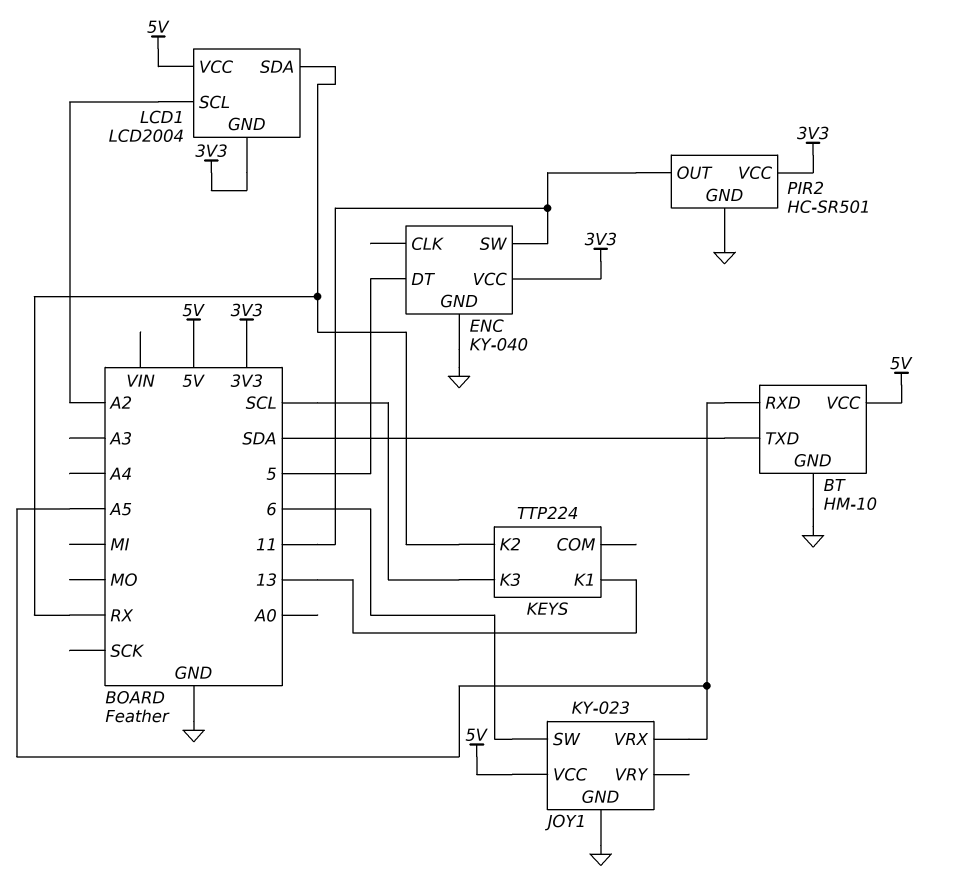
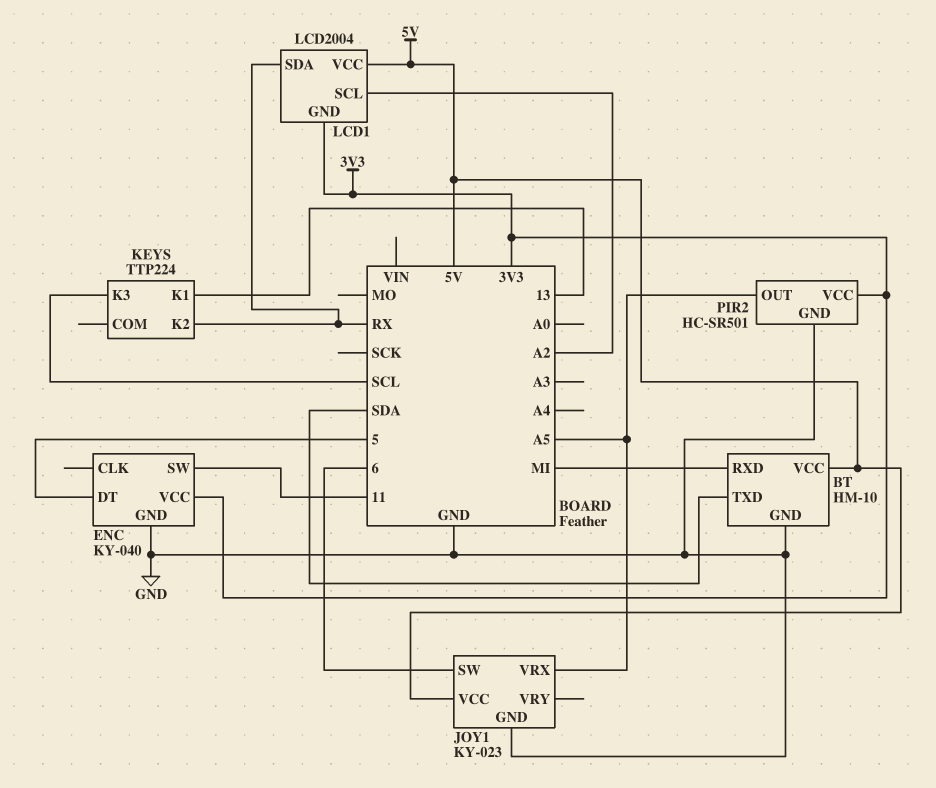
BT pin RXD: A5 -> MI
PIR2 pin OUT: 11 -> A5

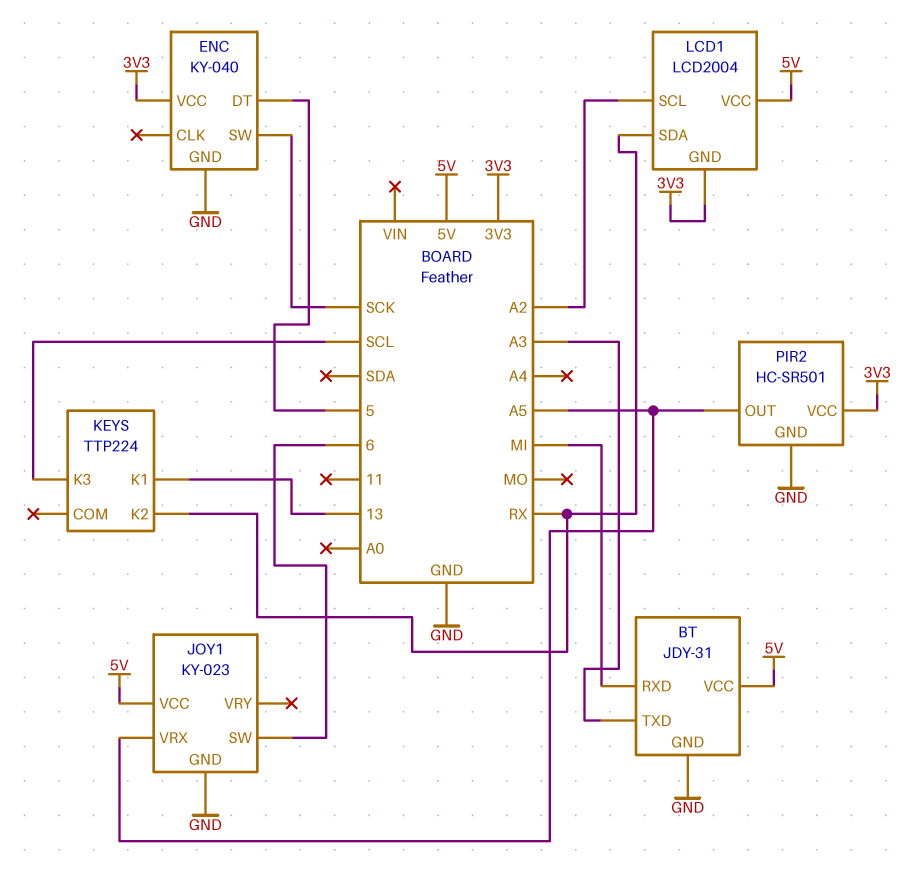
BT: HM-10 -> JDY-31
BT pin TXD: SDA -> A3
ENC pin SW: 11 -> SCK

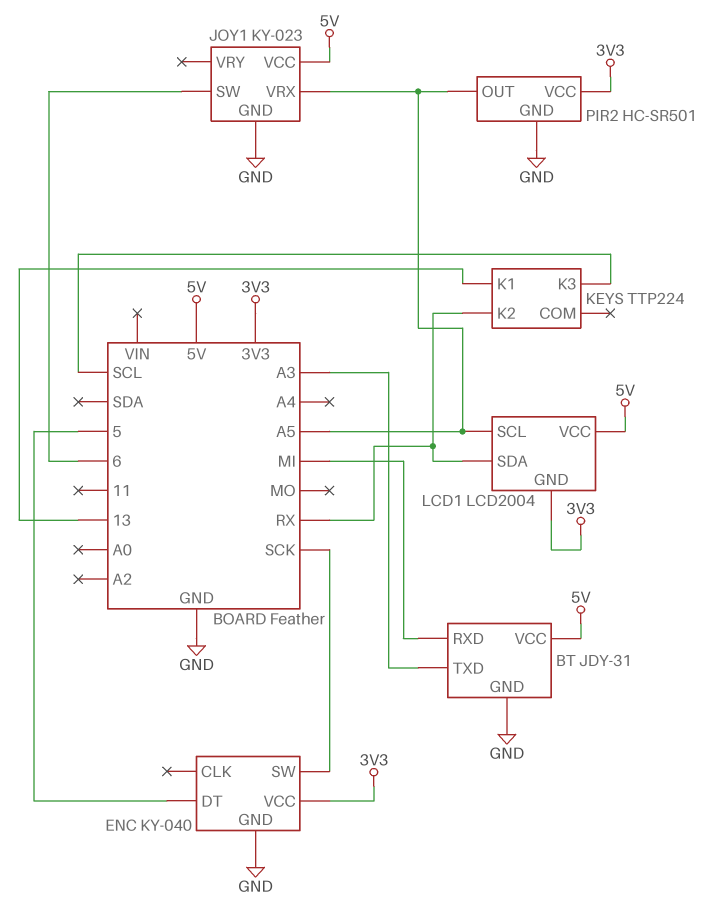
LCD1 pin SCL: A2 -> A5

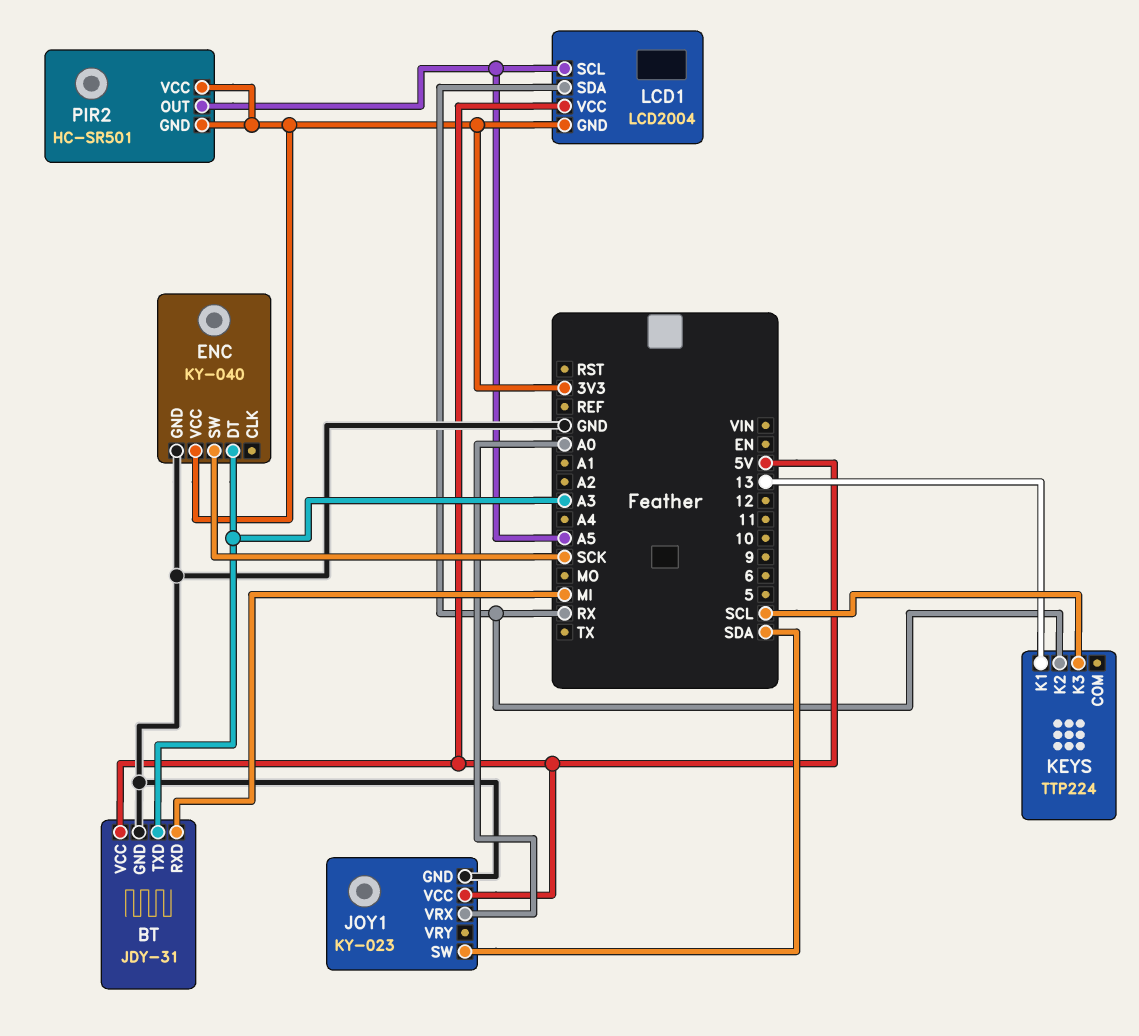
ENC pin DT: 5 -> A3
JOY1 pin SW: 6 -> SDA
JOY1 pin VRX: A5 -> A0
PIR2 pin GND: GND -> 3V3

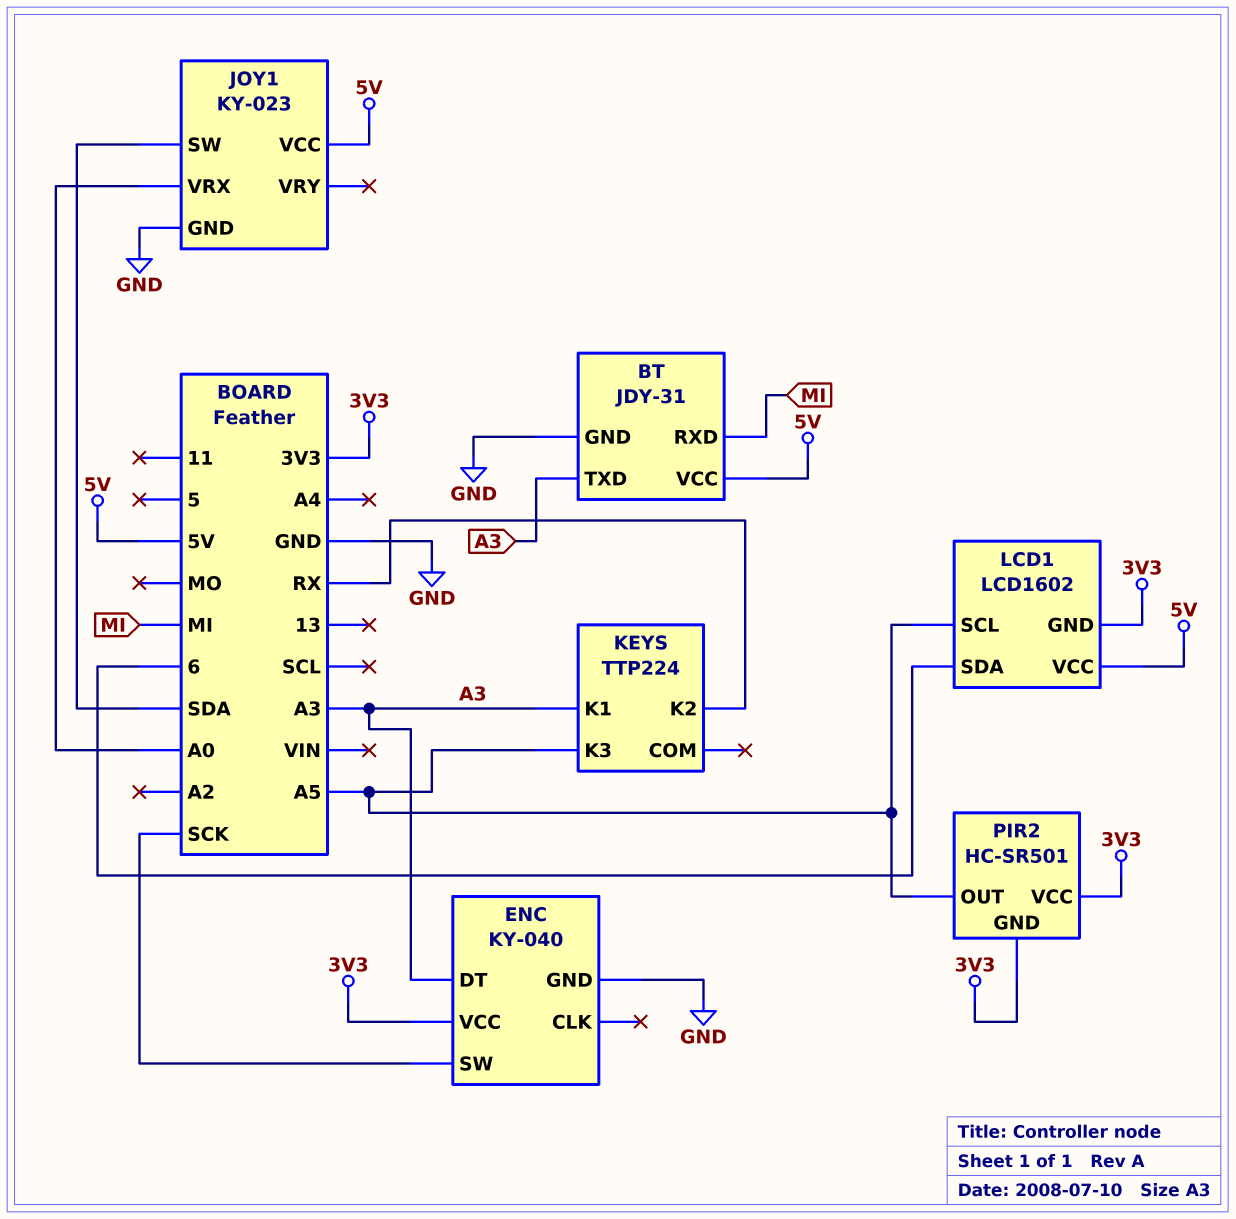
KEYS pin K1: 13 -> A3
KEYS pin K3: SCL -> A5
LCD1: LCD2004 -> LCD1602
LCD1 pin SDA: RX -> 6

